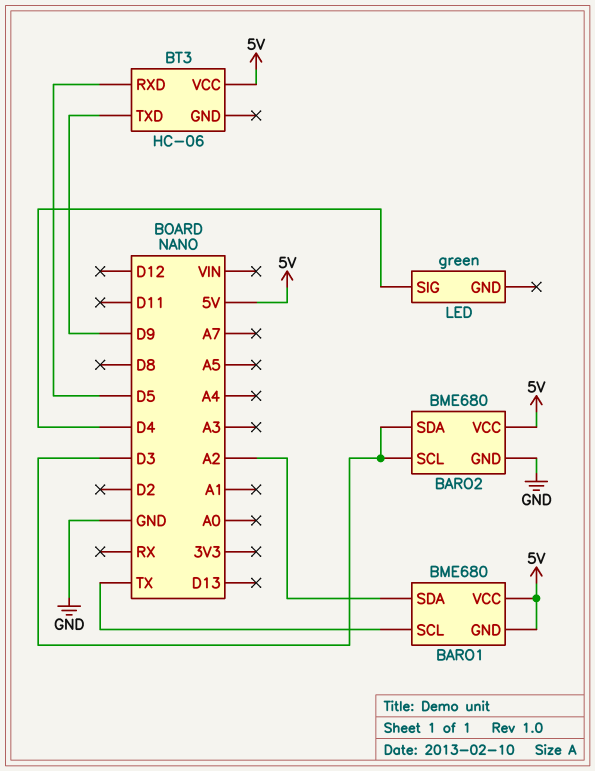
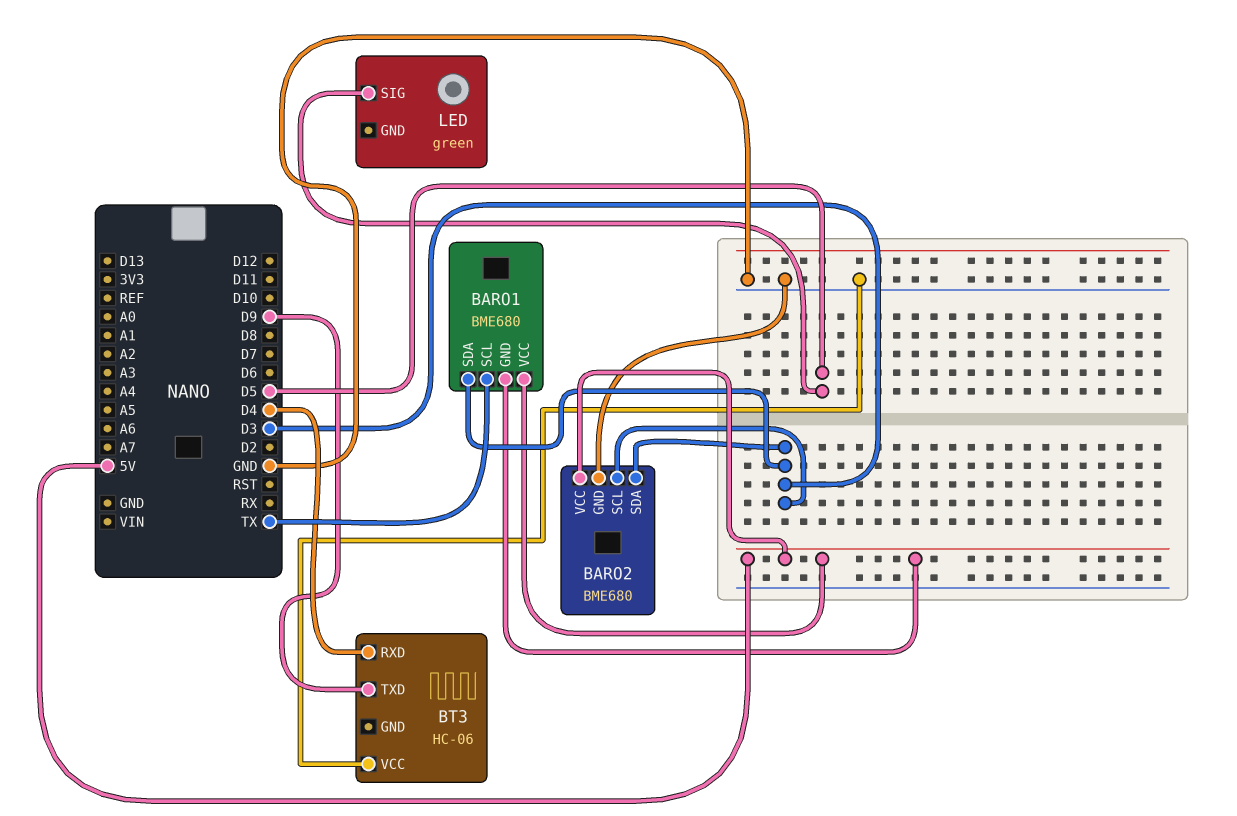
BARO1 pin SDA: A2 -> D3
BT3 pin RXD: D5 -> D4
BT3 pin VCC: 5V -> GND
LED pin SIG: D4 -> D5

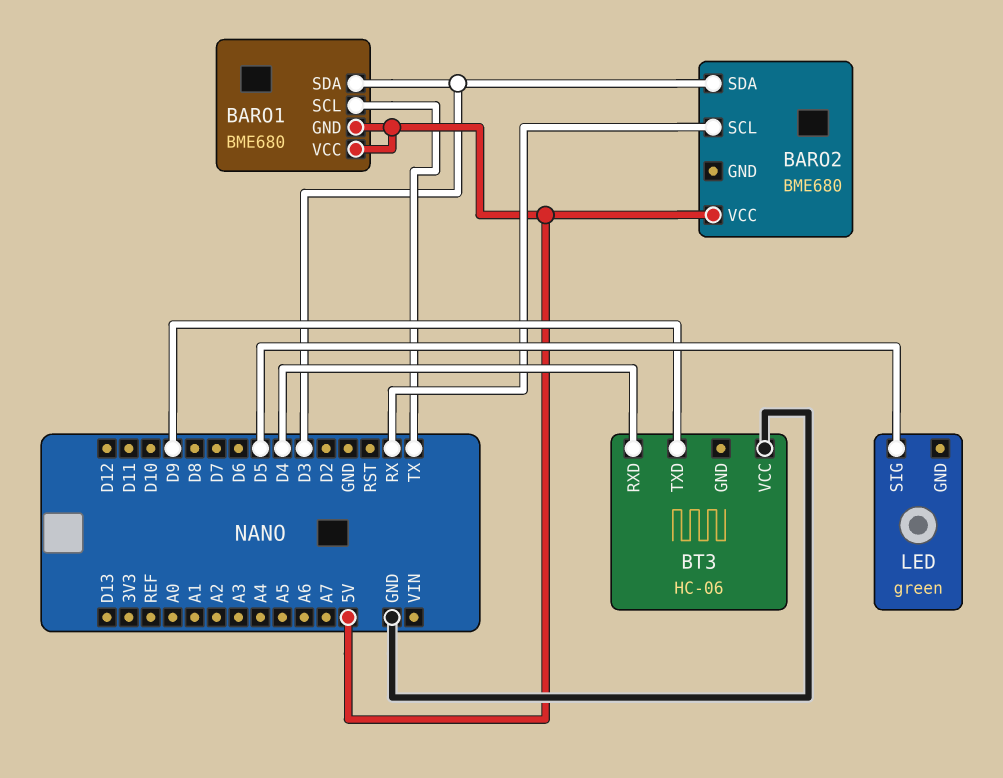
BARO2 pin GND: GND -> none
BARO2 pin SCL: D3 -> RX

